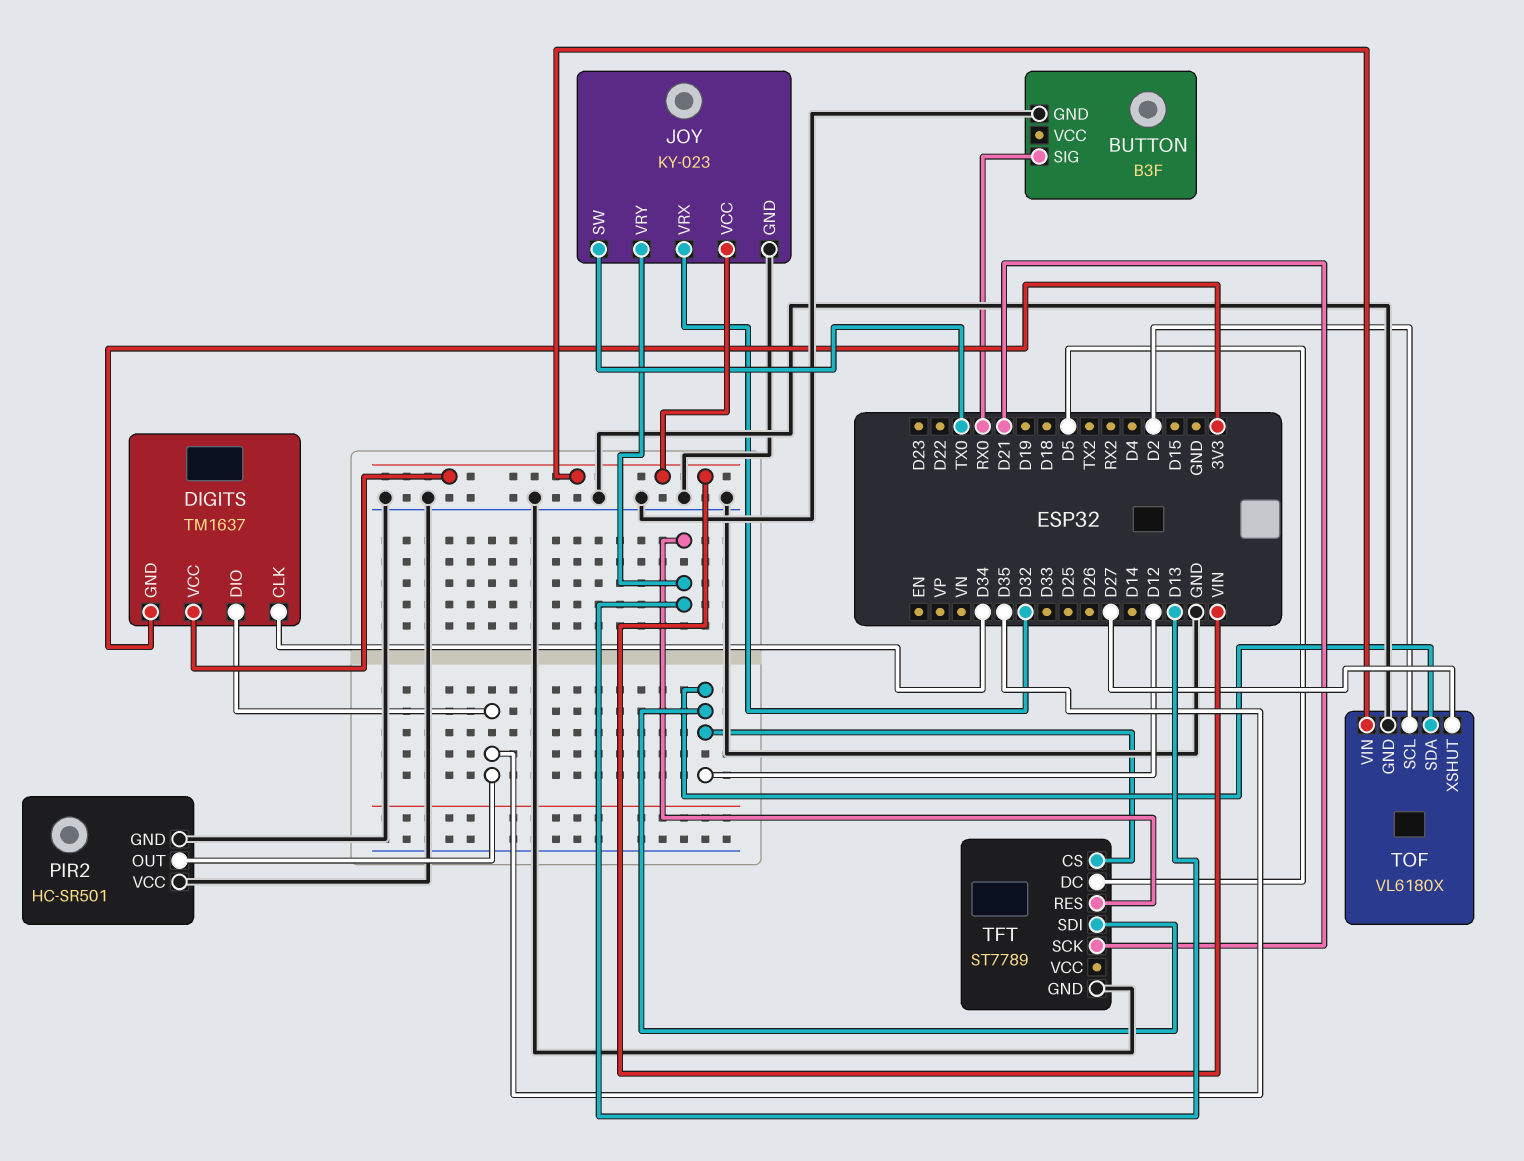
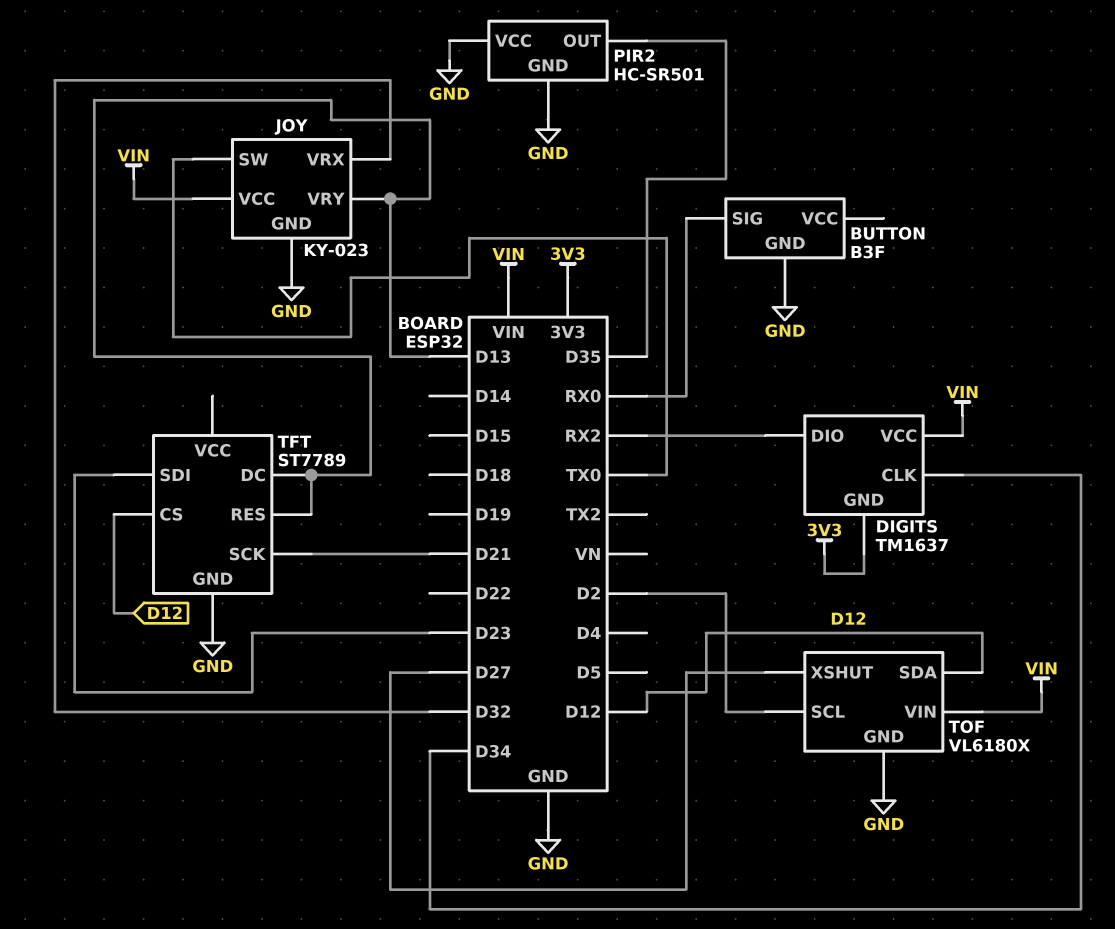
DIGITS pin DIO: D35 -> RX2
TFT pin DC: D5 -> D13
TFT pin SDI: D12 -> D23

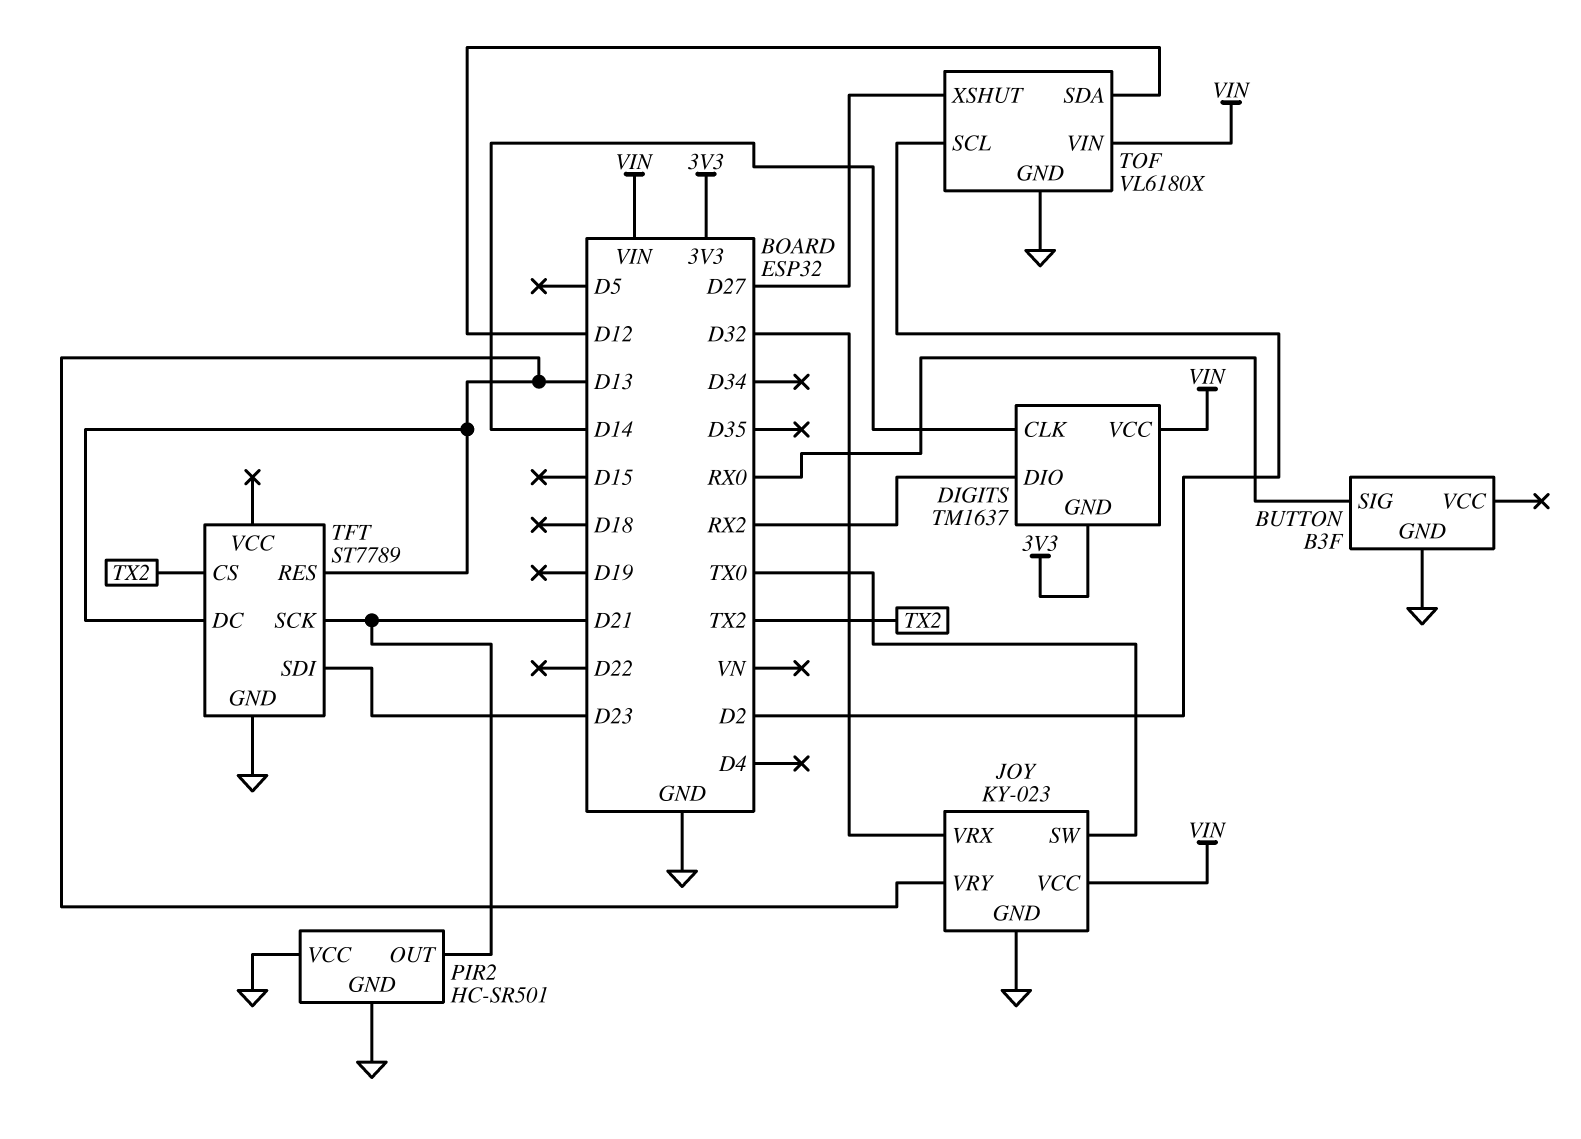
DIGITS pin CLK: D34 -> D14
PIR2 pin OUT: D35 -> D21
TFT pin CS: D12 -> TX2

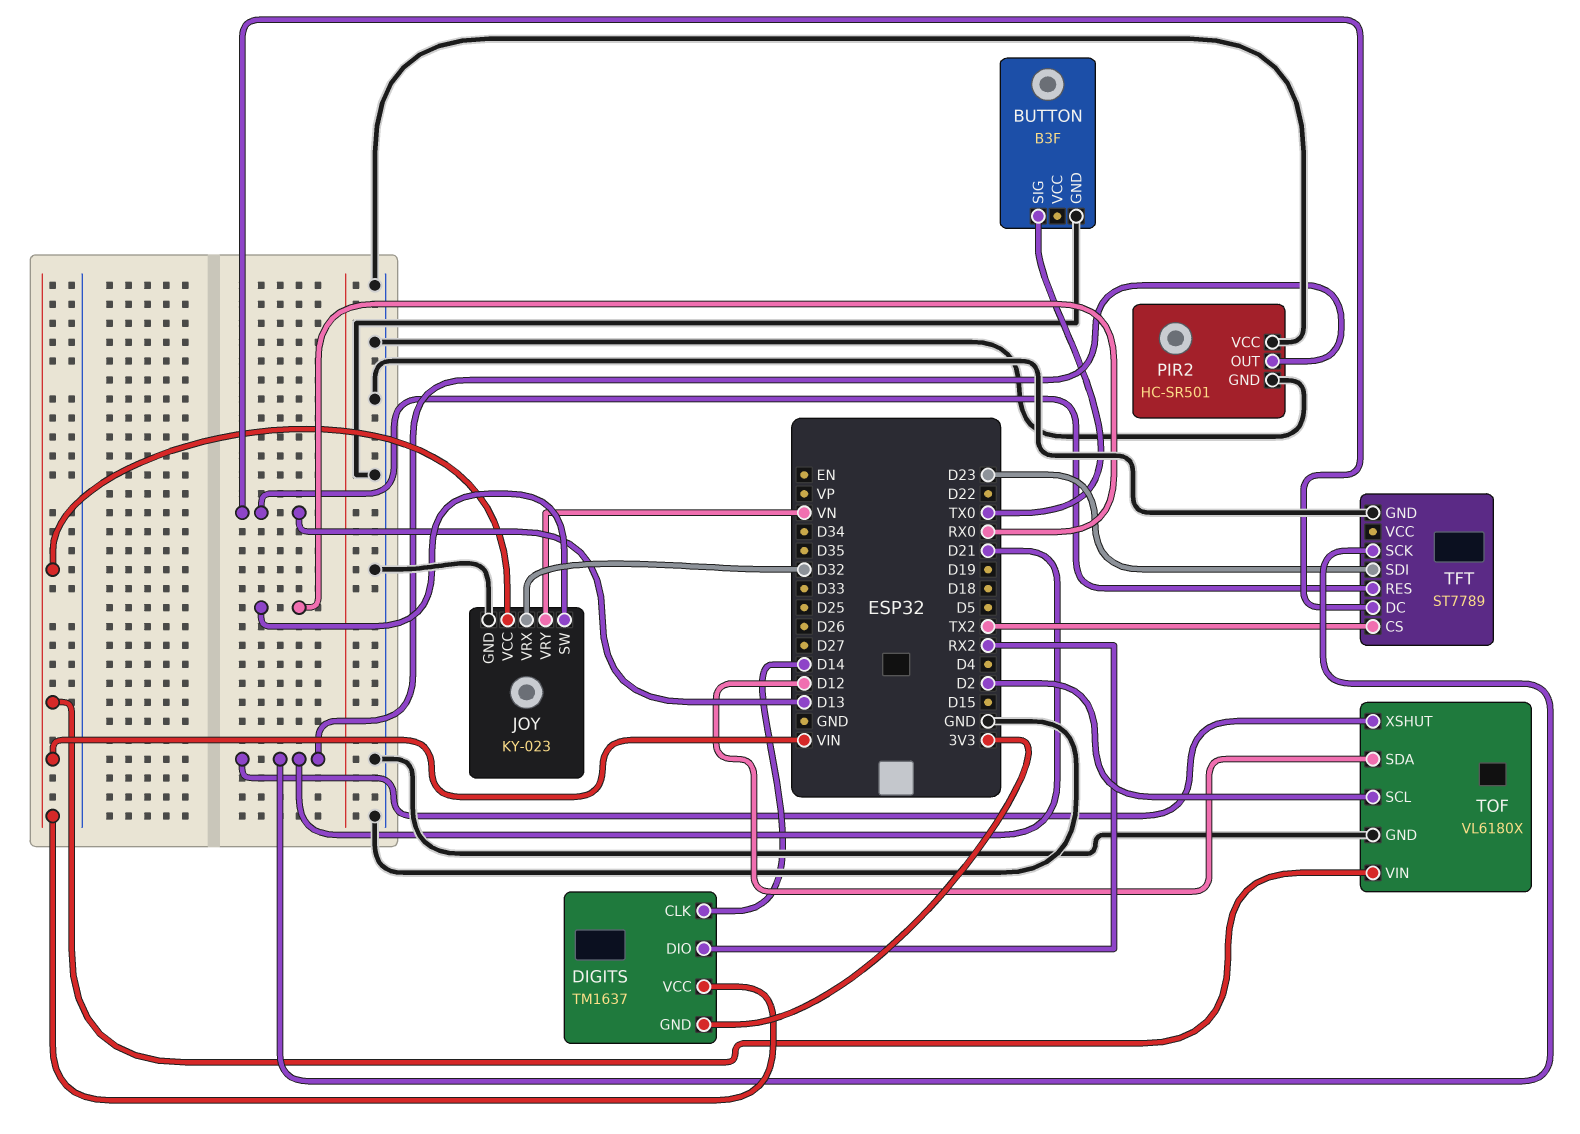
BUTTON pin SIG: RX0 -> TX0
JOY pin SW: TX0 -> RX0
JOY pin VRY: D13 -> VN
TOF pin XSHUT: D27 -> D21

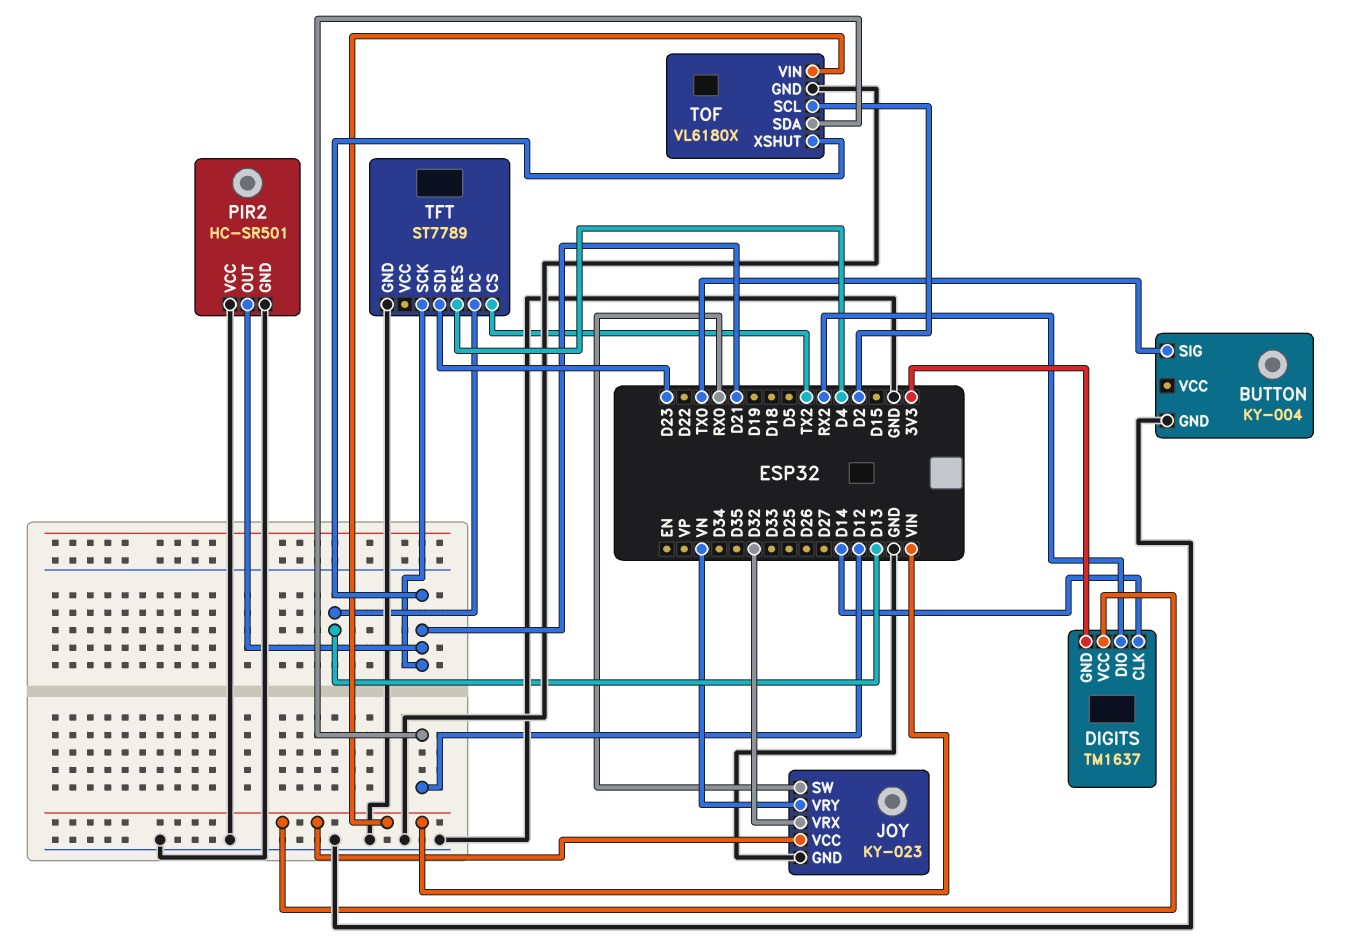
BUTTON: B3F -> KY-004
TFT pin RES: D13 -> D4

